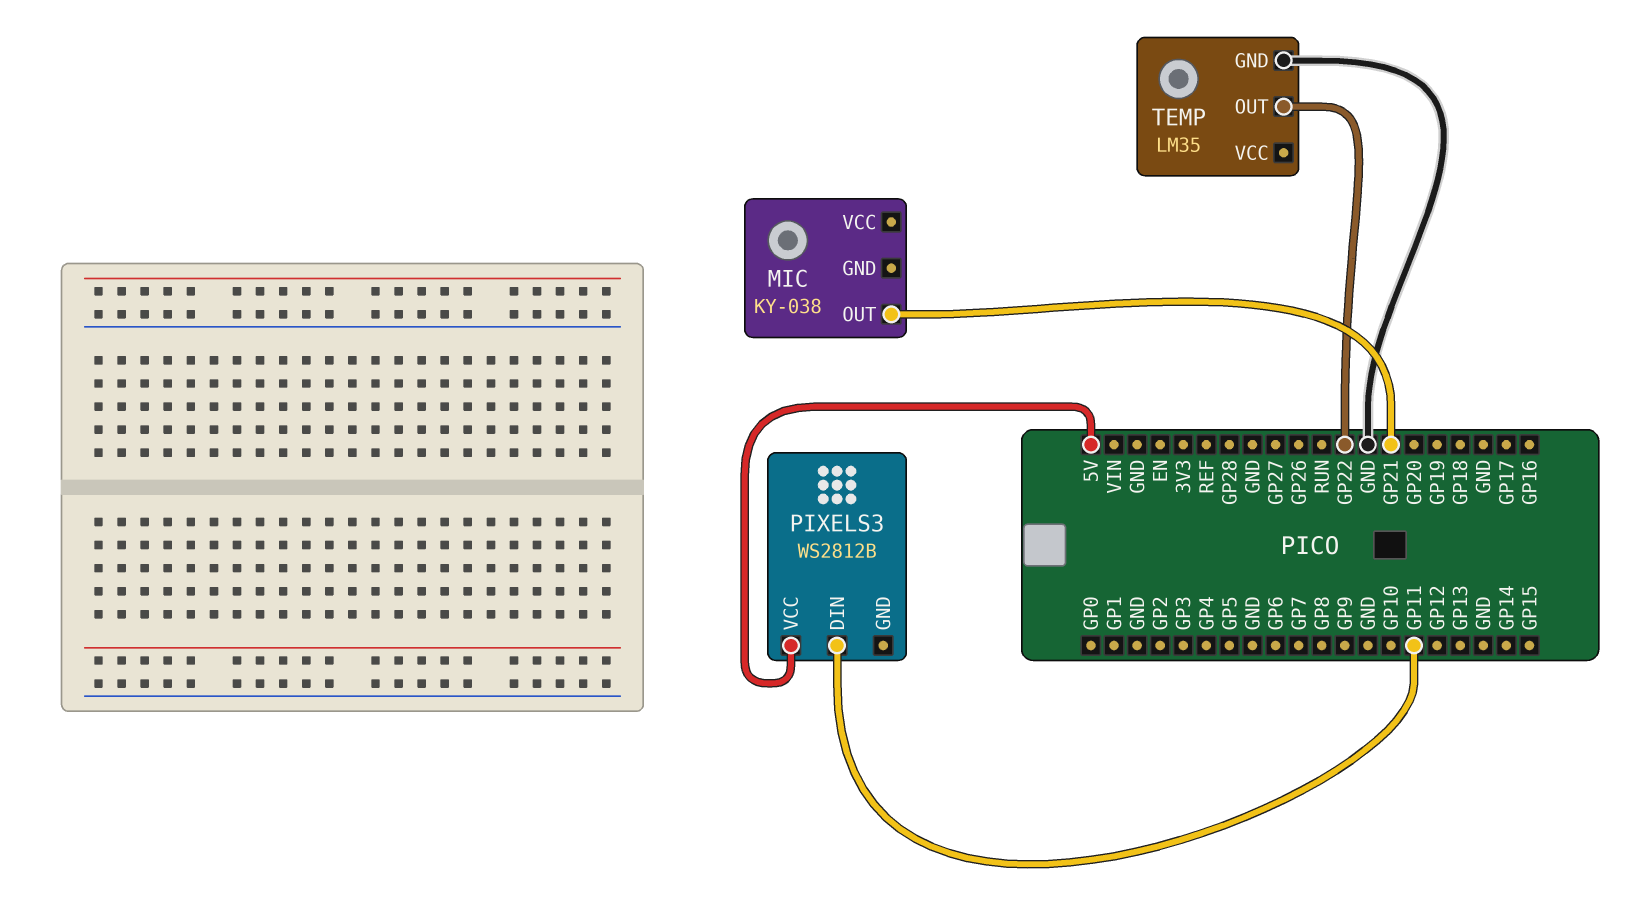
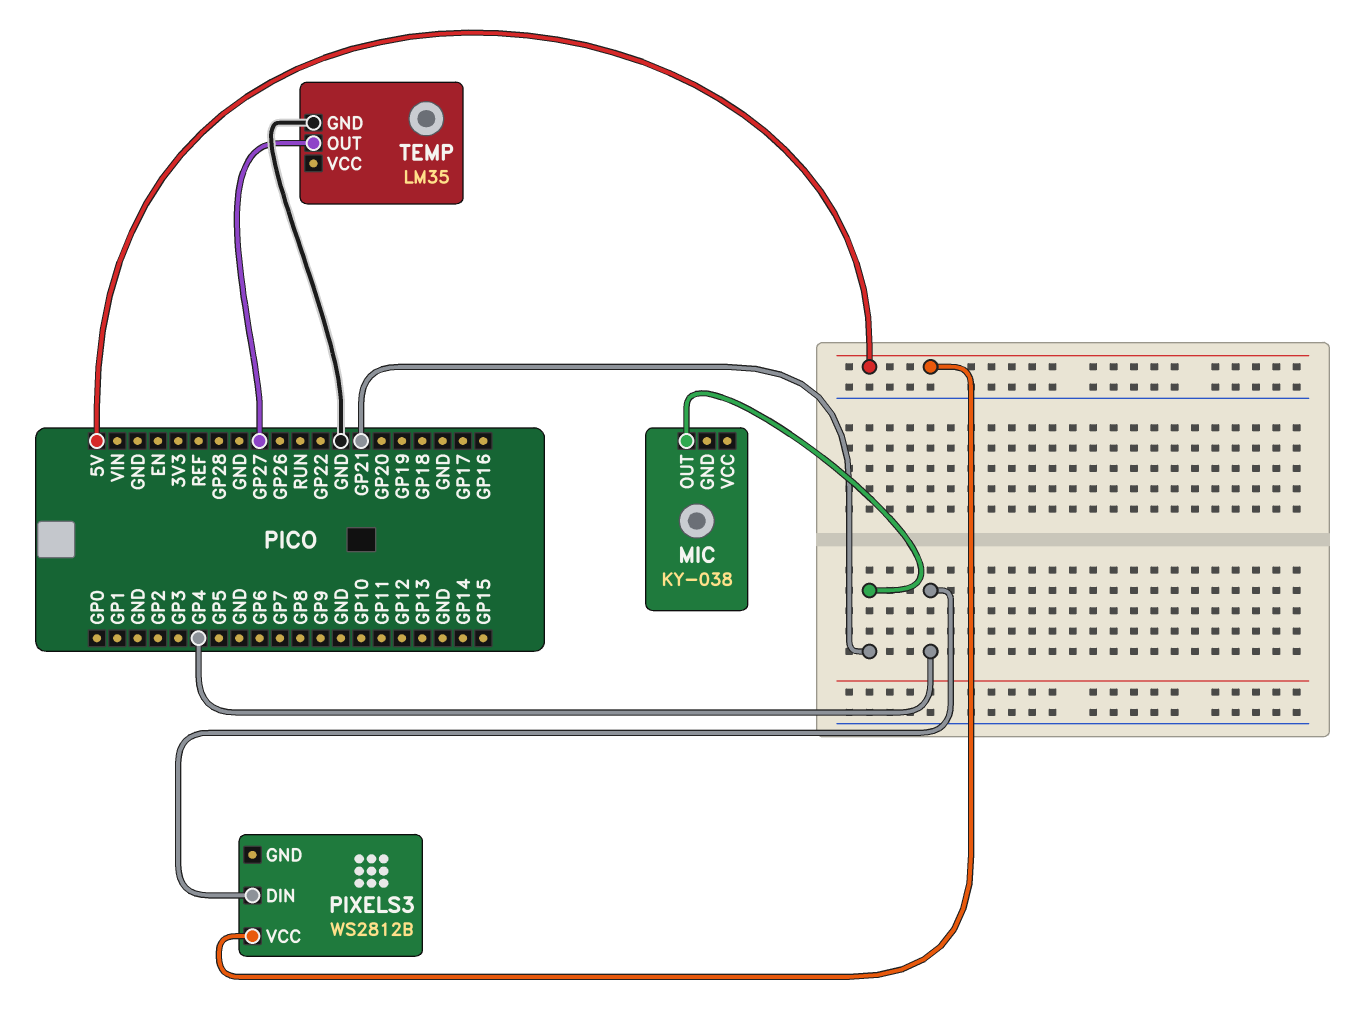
PIXELS3 pin DIN: GP11 -> GP4
TEMP pin OUT: GP22 -> GP27

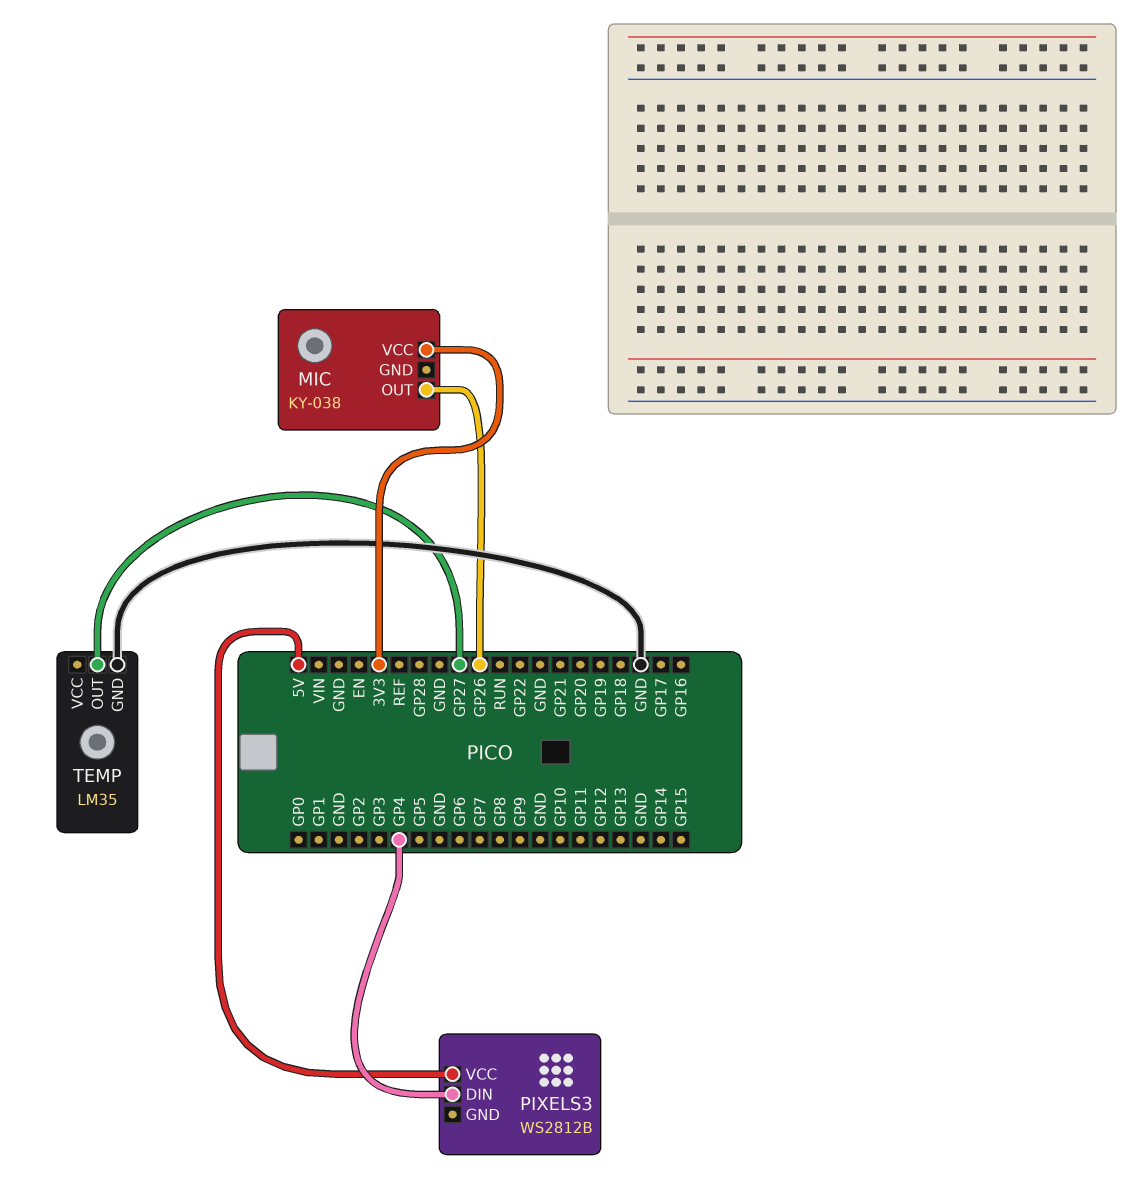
MIC pin OUT: GP21 -> GP26
MIC pin VCC: none -> 3V3

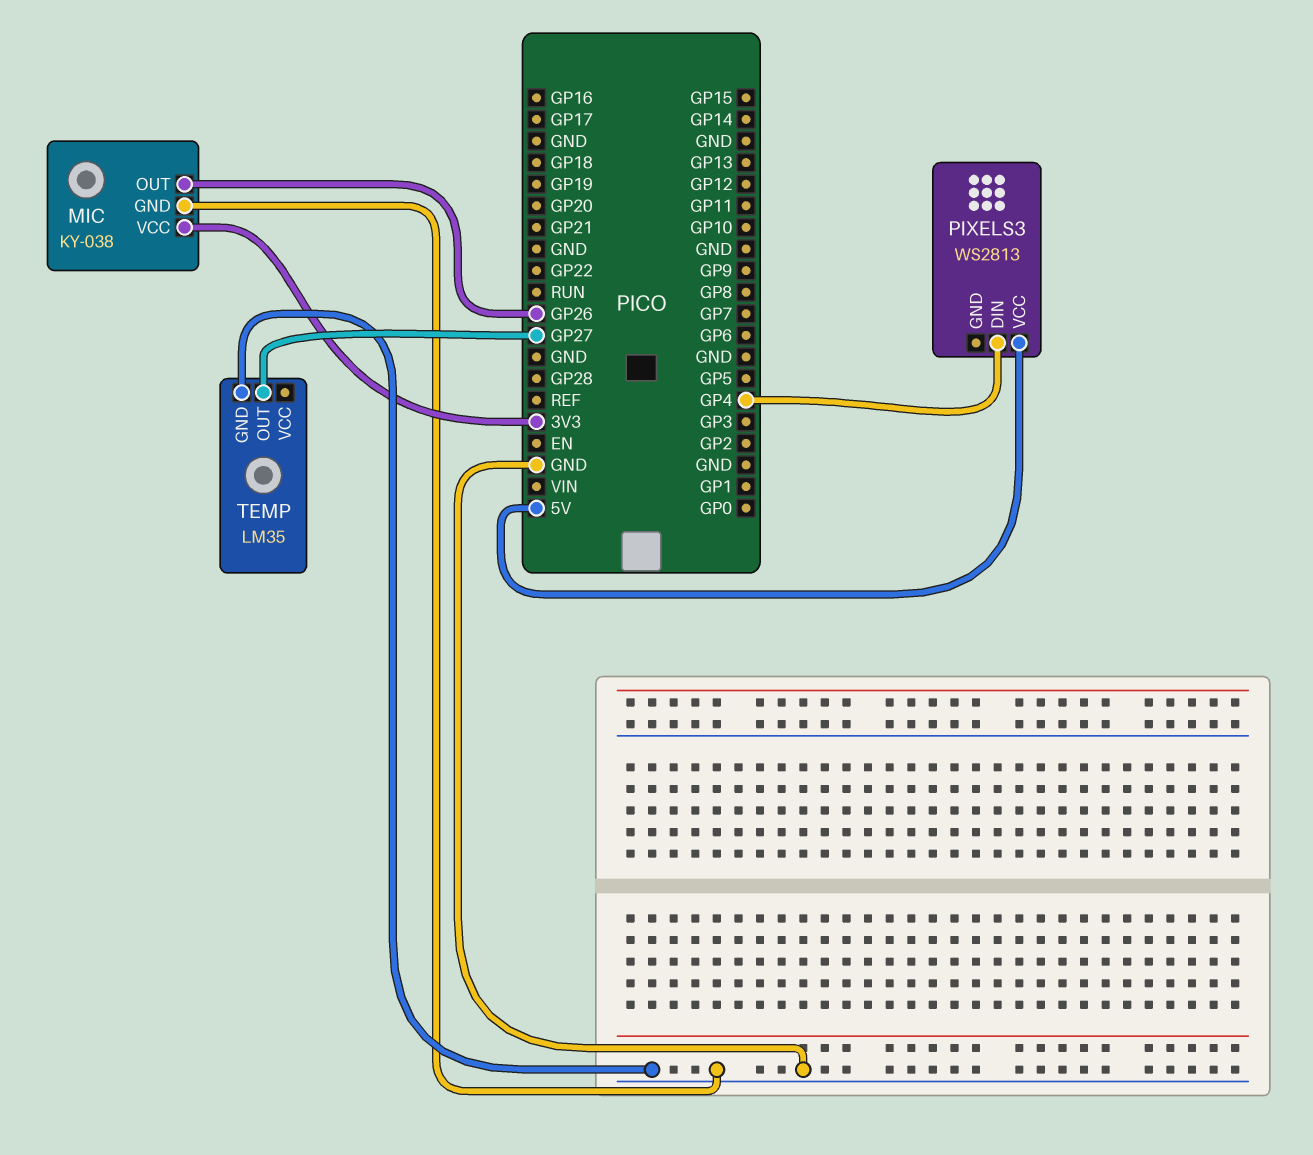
MIC pin GND: none -> GND
PIXELS3: WS2812B -> WS2813

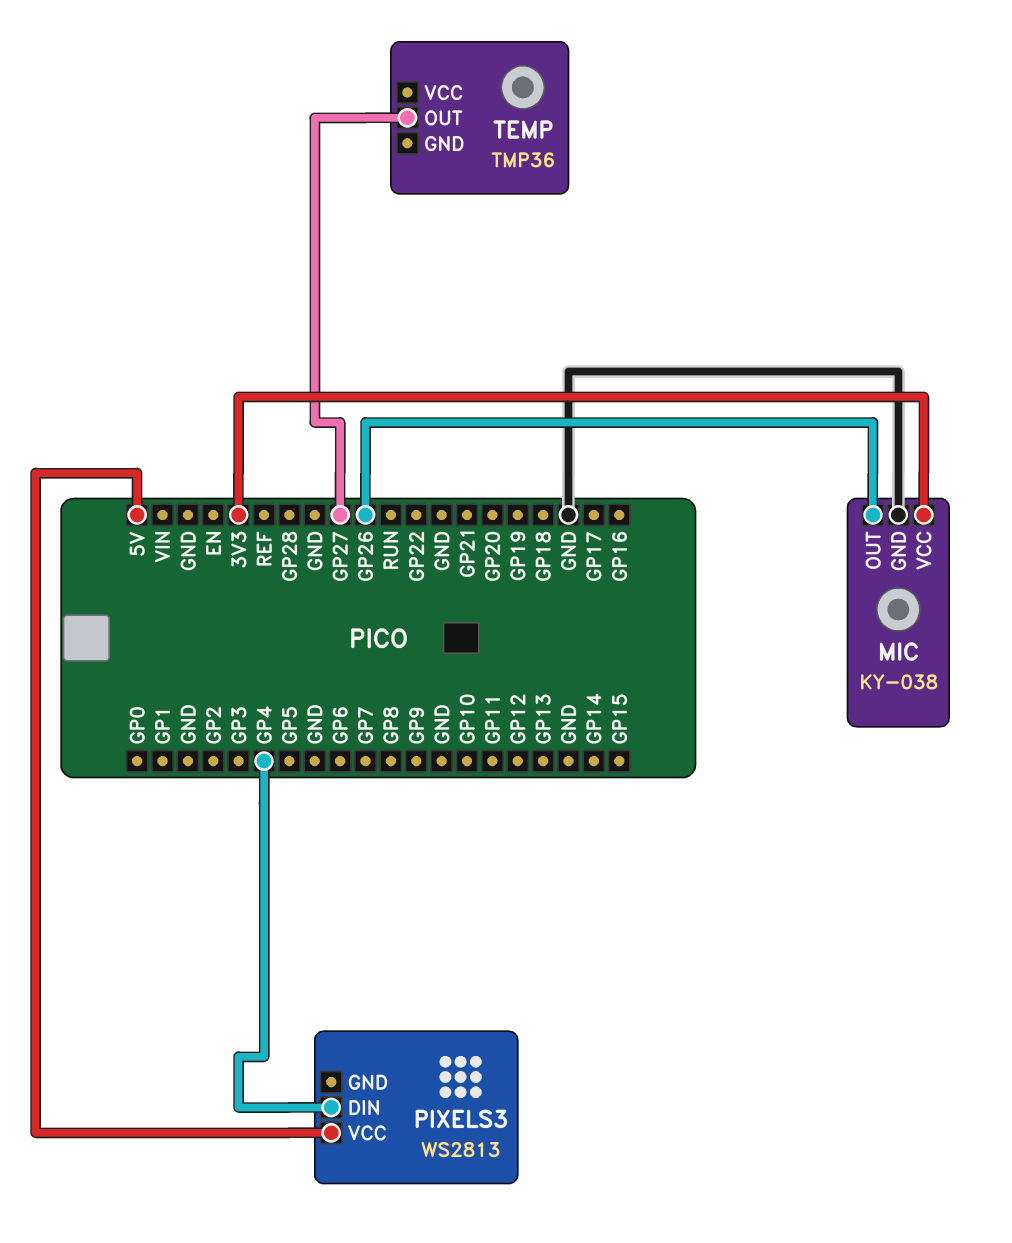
TEMP: LM35 -> TMP36
TEMP pin GND: GND -> none

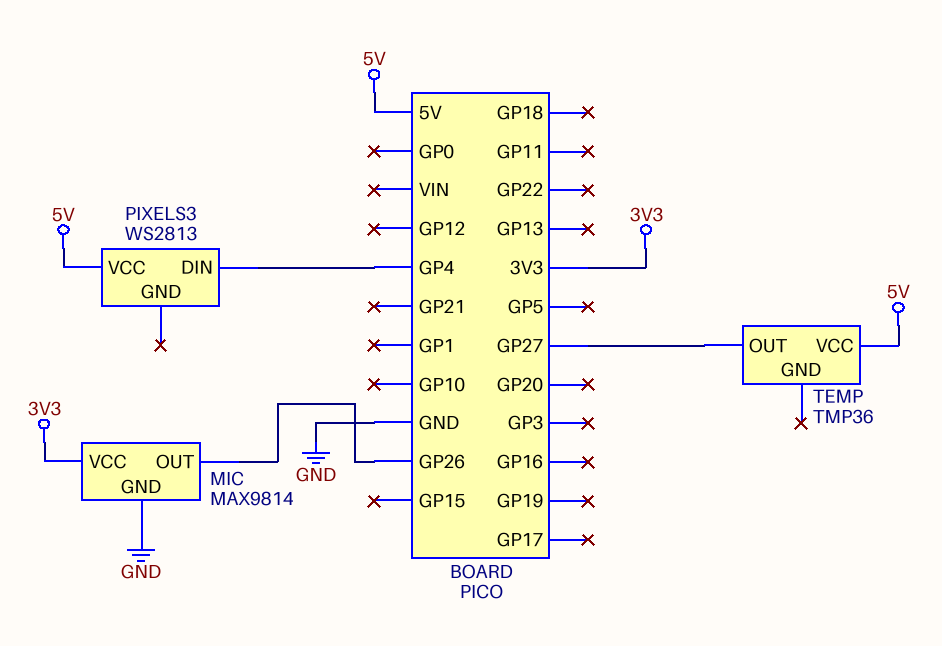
MIC: KY-038 -> MAX9814
TEMP pin VCC: none -> 5V

